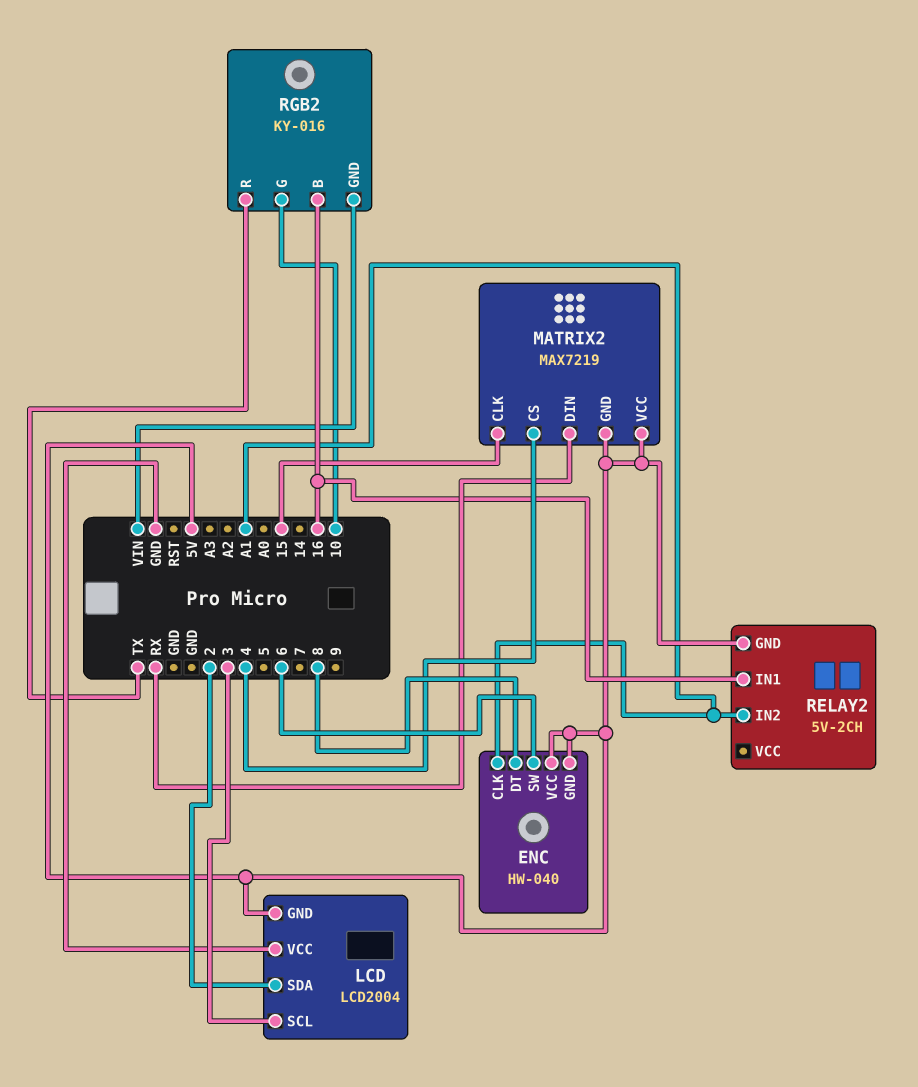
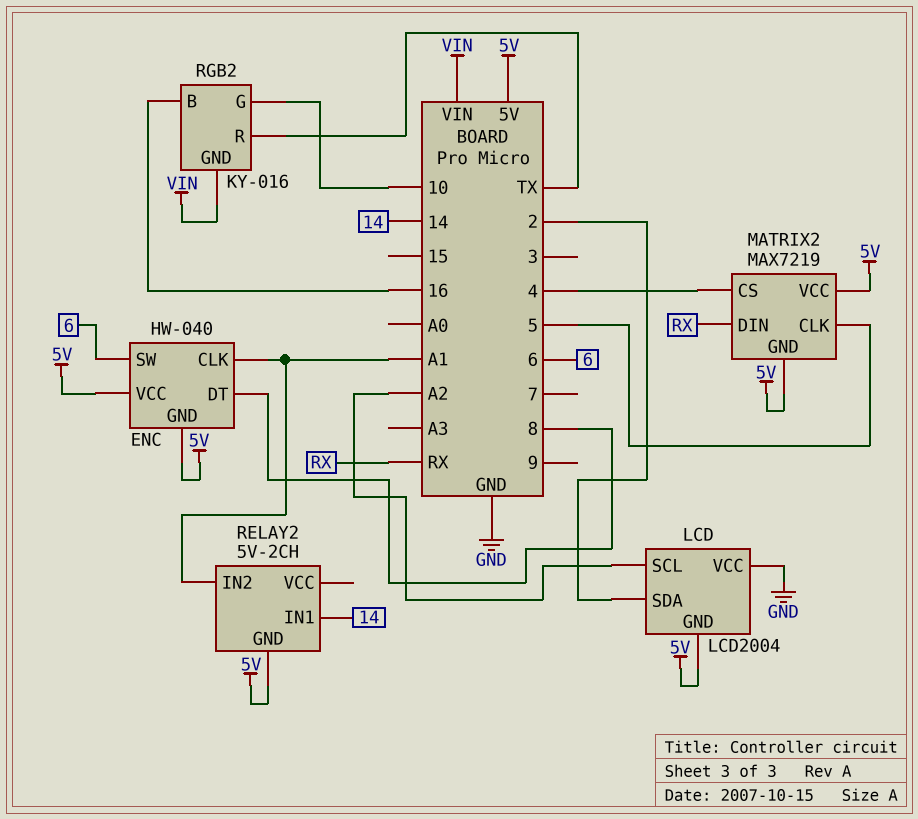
LCD pin SCL: 3 -> A2
MATRIX2 pin CLK: 15 -> 5
RELAY2 pin IN1: 16 -> 14

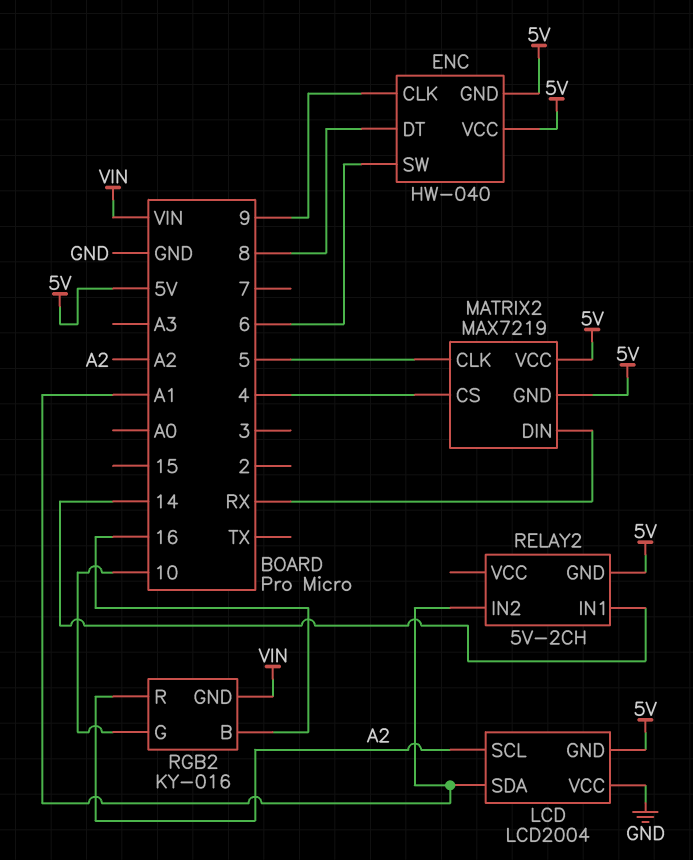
ENC pin CLK: A1 -> 9
LCD pin SDA: 2 -> A1
RGB2 pin R: TX -> A2

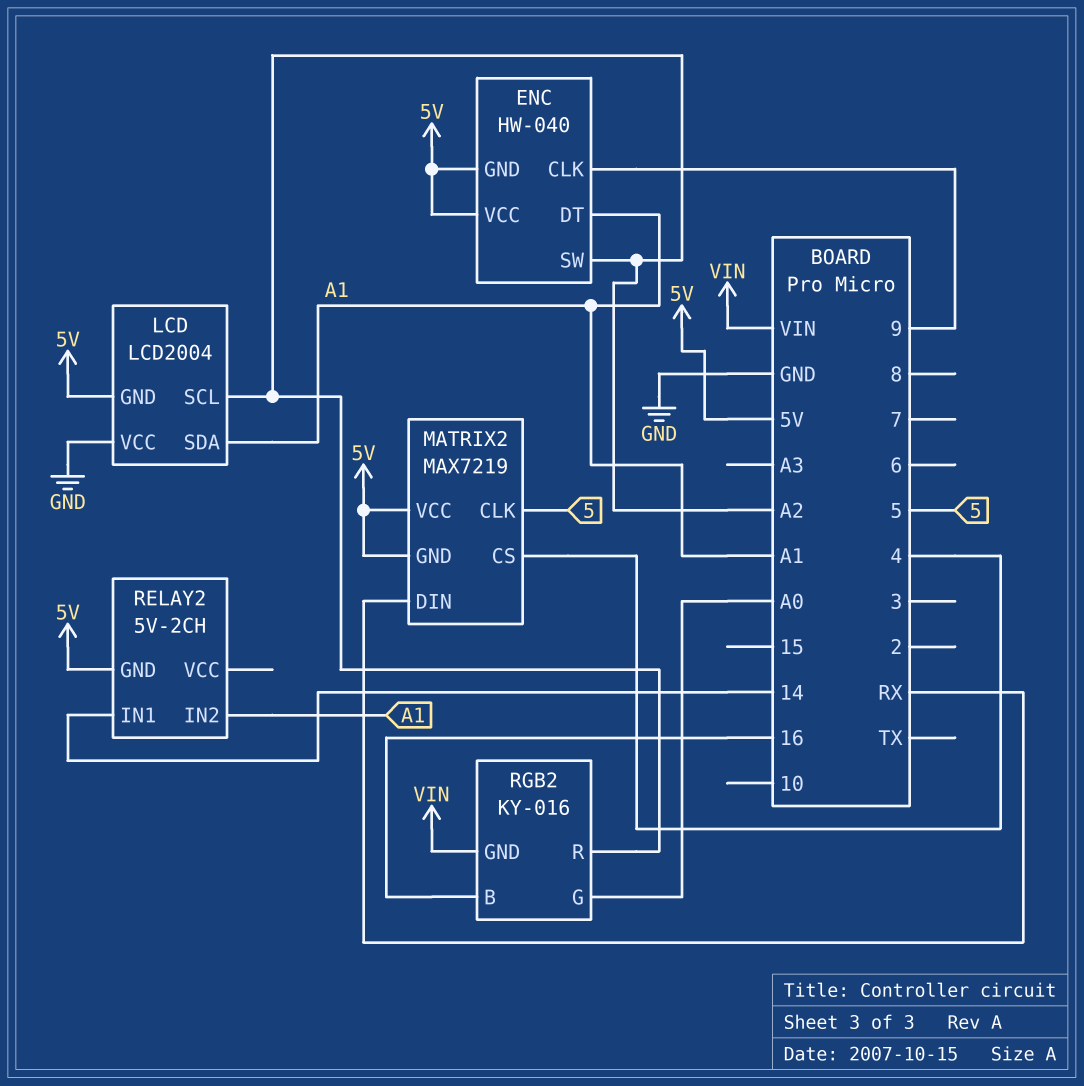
ENC pin DT: 8 -> A1
ENC pin SW: 6 -> A2
RGB2 pin G: 10 -> A0

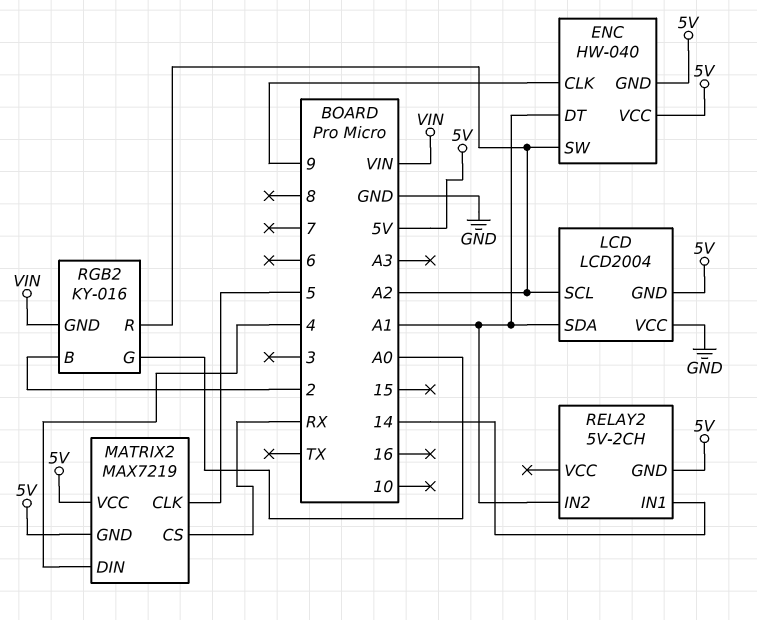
MATRIX2 pin CS: 4 -> RX
MATRIX2 pin DIN: RX -> 4
RGB2 pin B: 16 -> 2

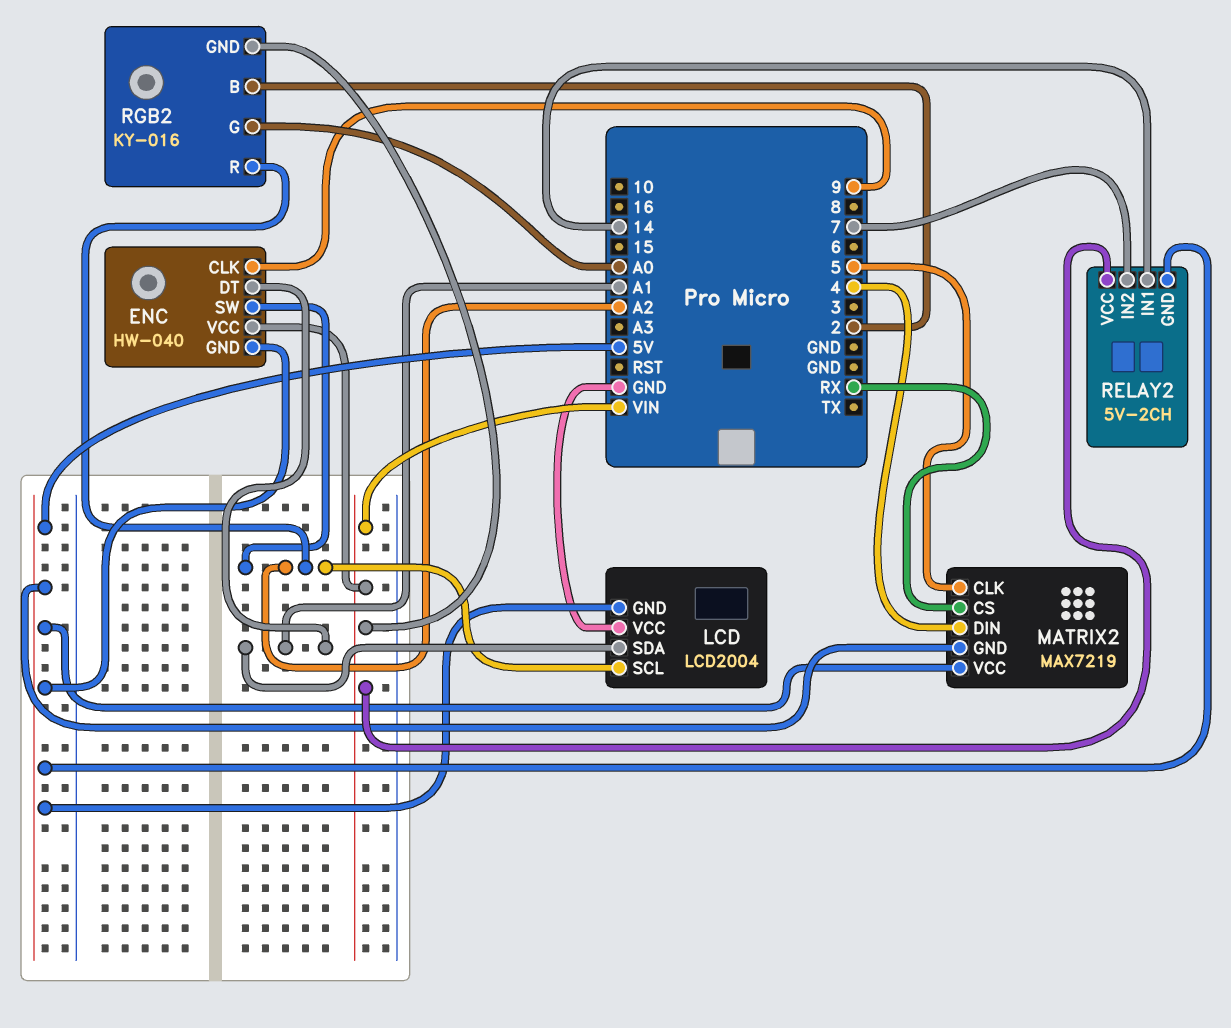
ENC pin VCC: 5V -> VIN
RELAY2 pin IN2: A1 -> 7
RELAY2 pin VCC: none -> VIN

